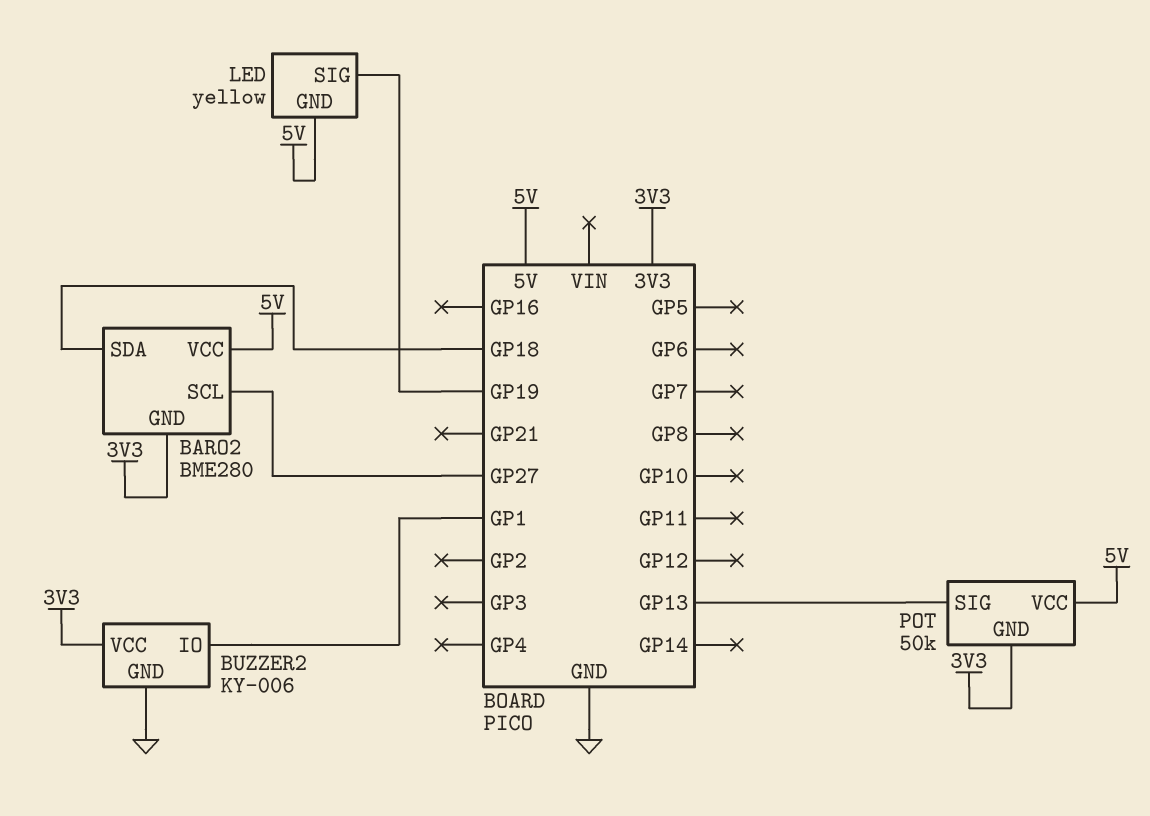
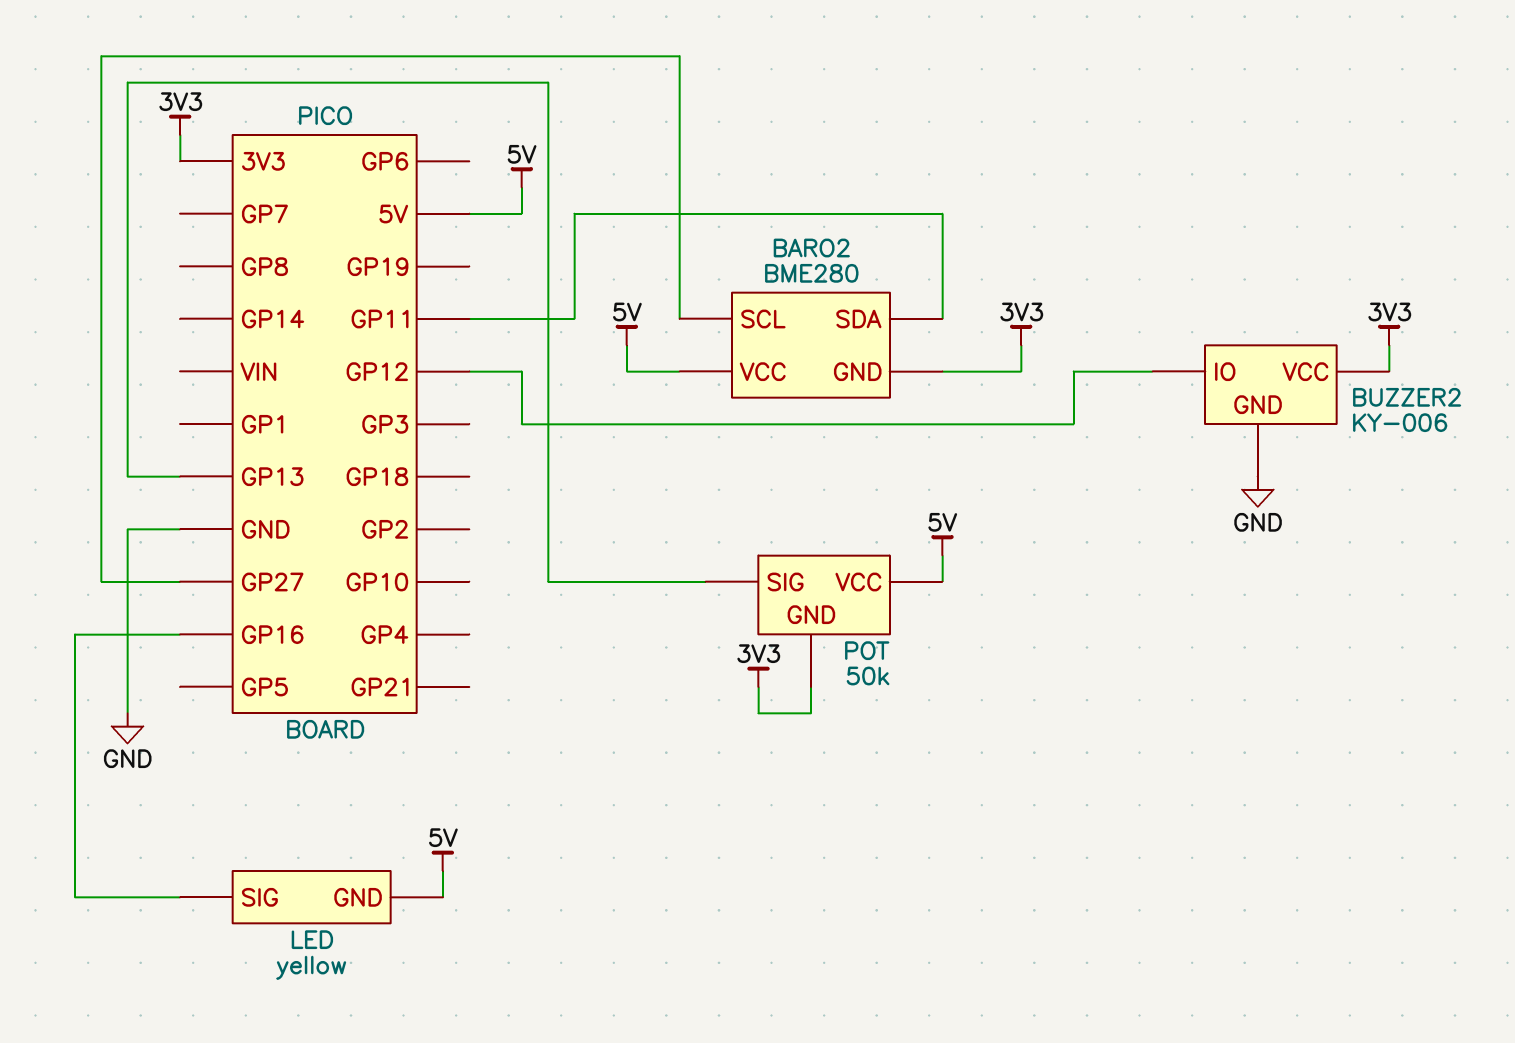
BARO2 pin SDA: GP18 -> GP11
BUZZER2 pin IO: GP1 -> GP12
LED pin SIG: GP19 -> GP16

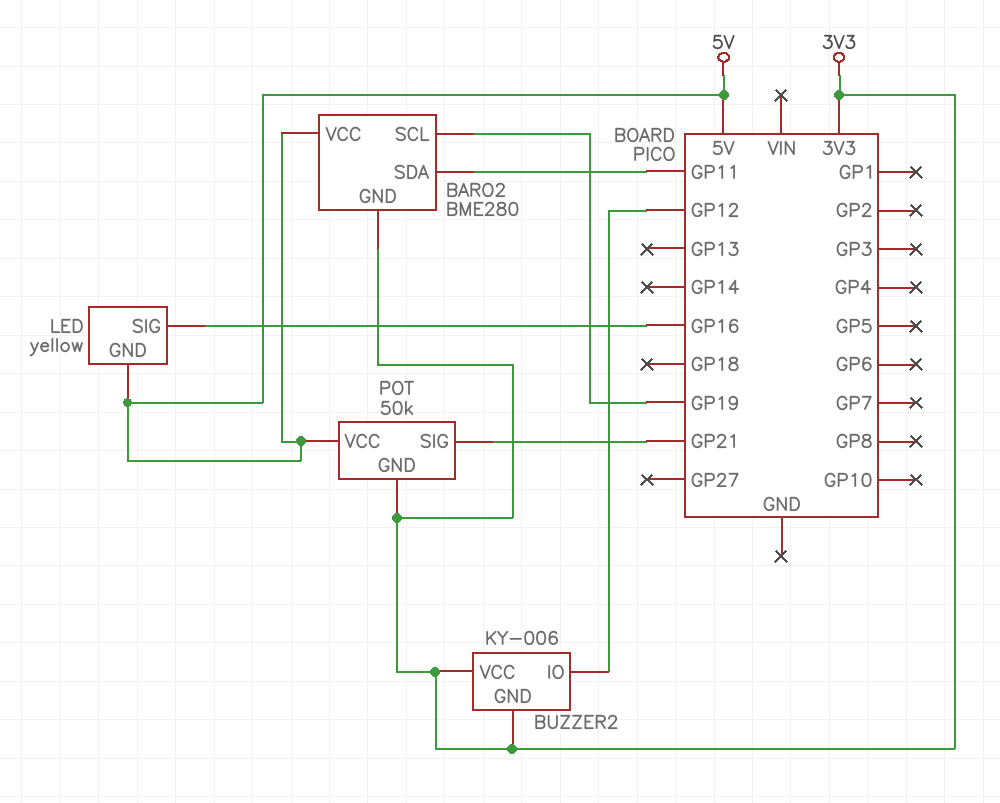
BARO2 pin SCL: GP27 -> GP19
BUZZER2 pin GND: GND -> 3V3
POT pin SIG: GP13 -> GP21

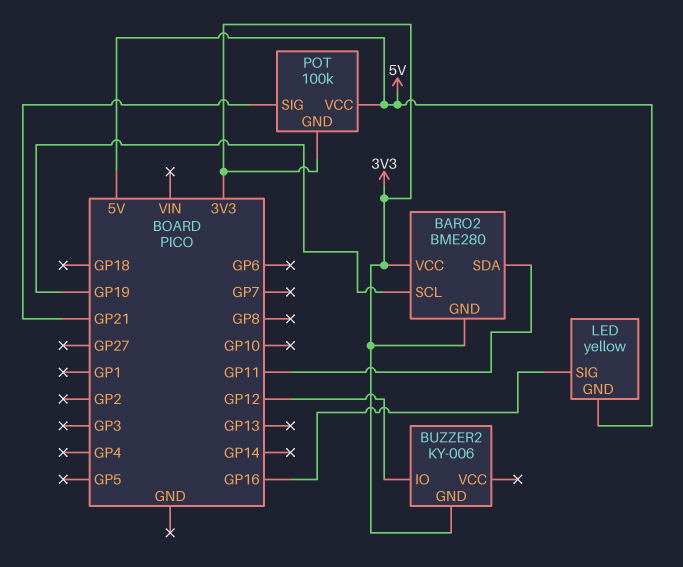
BARO2 pin VCC: 5V -> 3V3
BUZZER2 pin VCC: 3V3 -> none
POT: 50k -> 100k

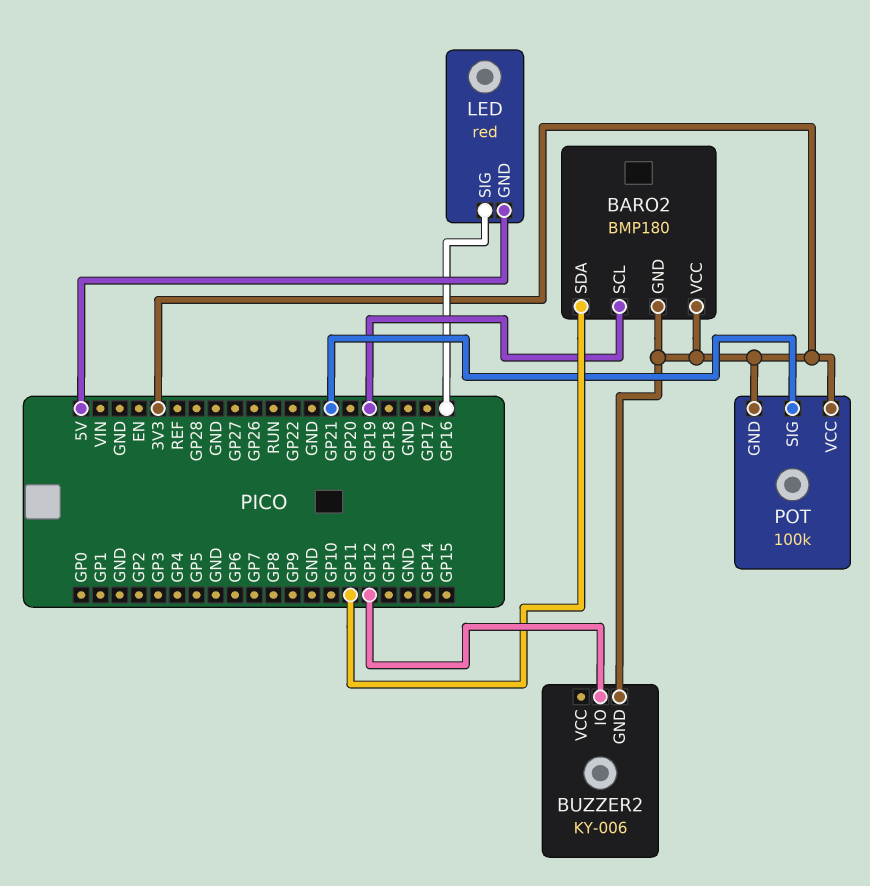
BARO2: BME280 -> BMP180
LED: yellow -> red
POT pin VCC: 5V -> 3V3

